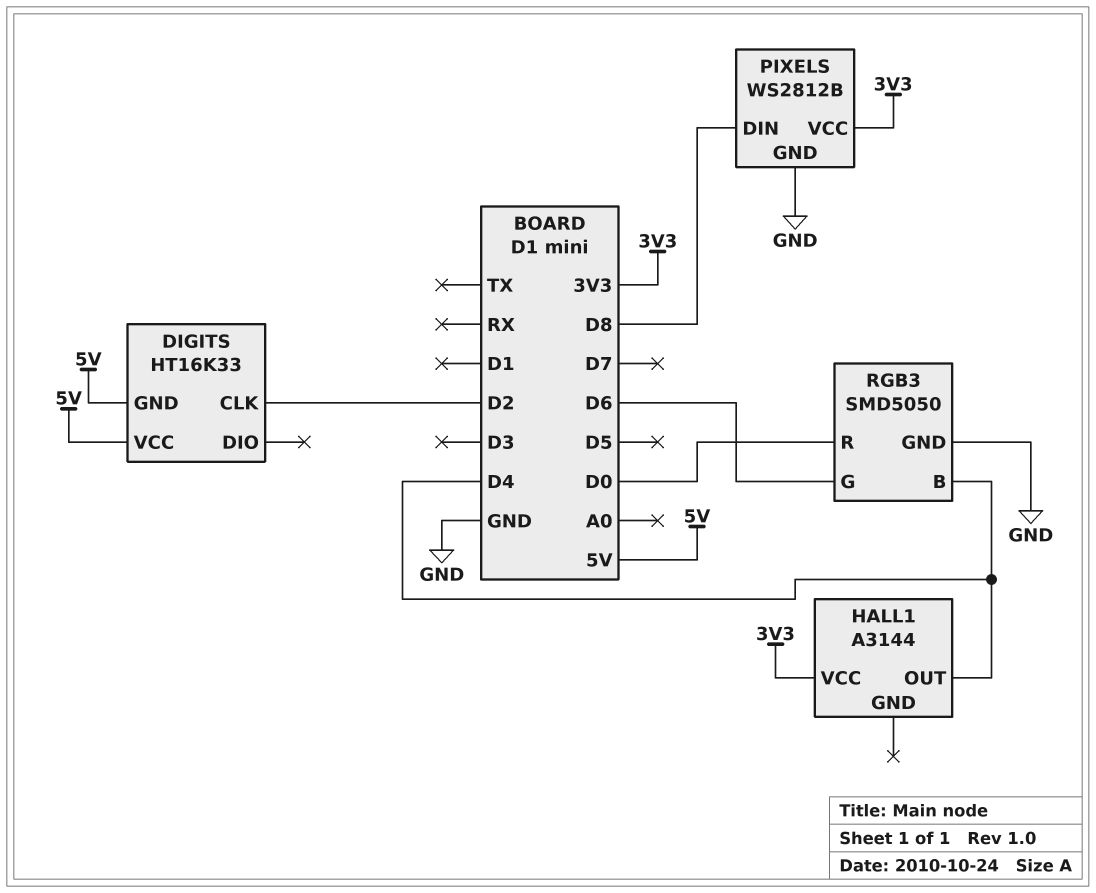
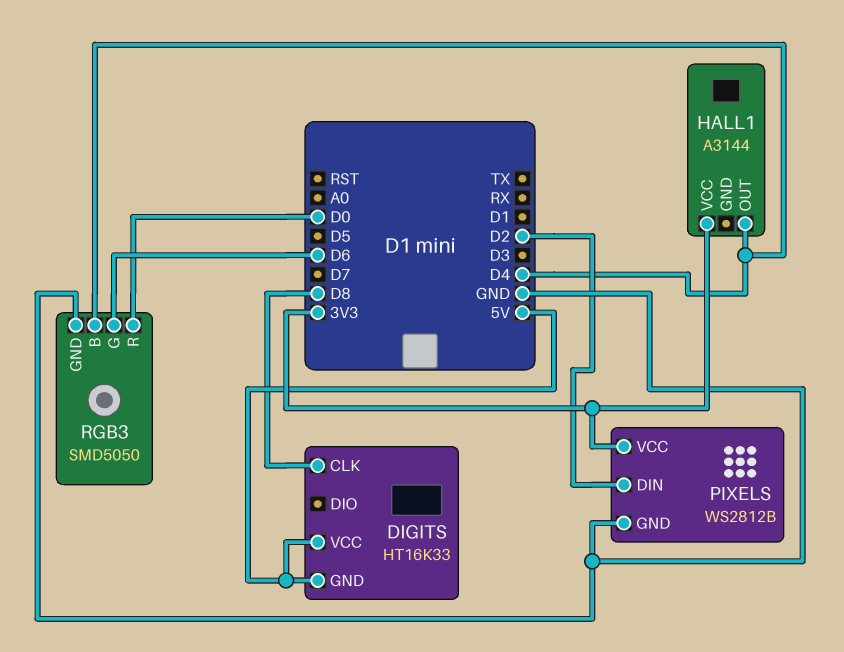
DIGITS pin CLK: D2 -> D8
PIXELS pin DIN: D8 -> D2

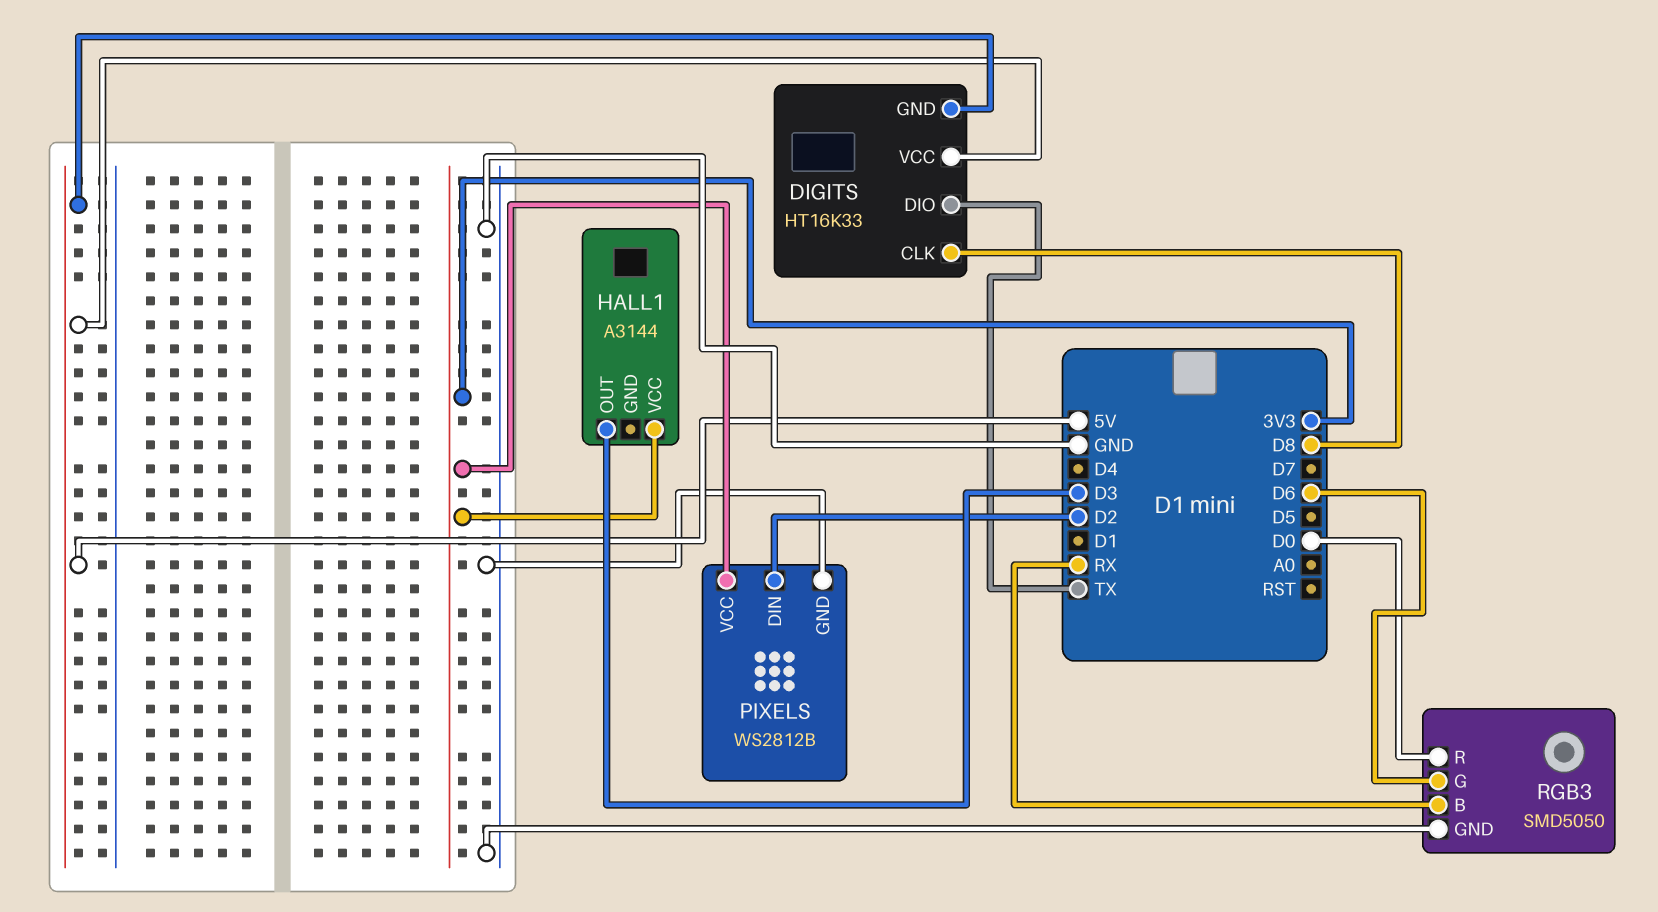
DIGITS pin DIO: none -> TX
HALL1 pin OUT: D4 -> D3
RGB3 pin B: D4 -> RX

